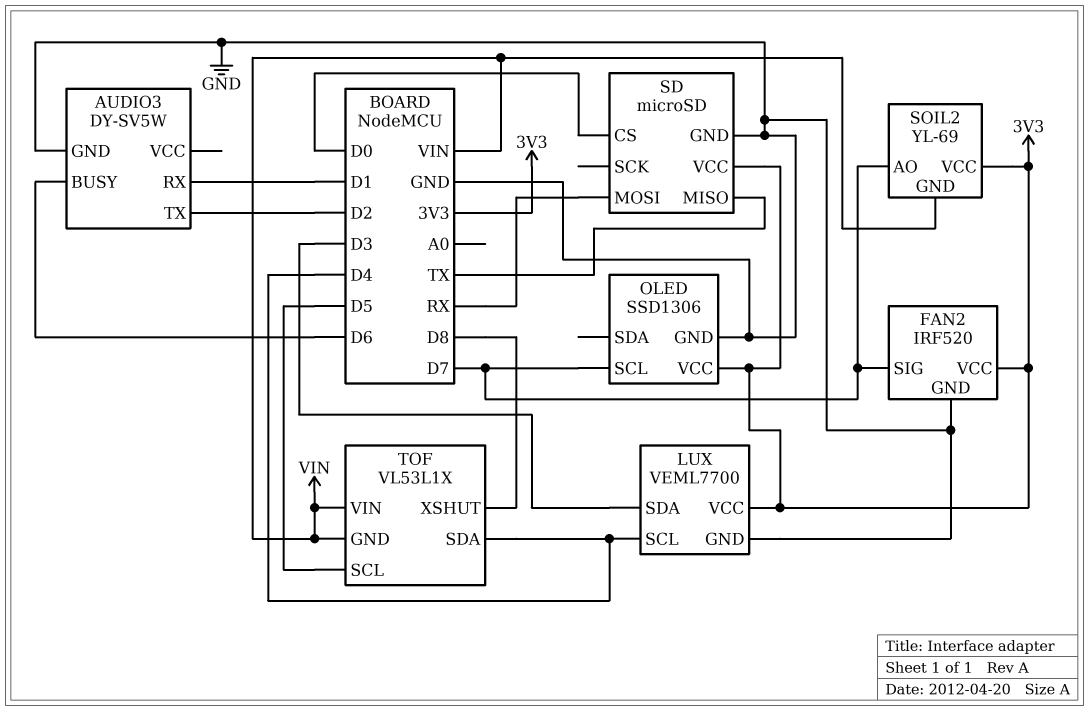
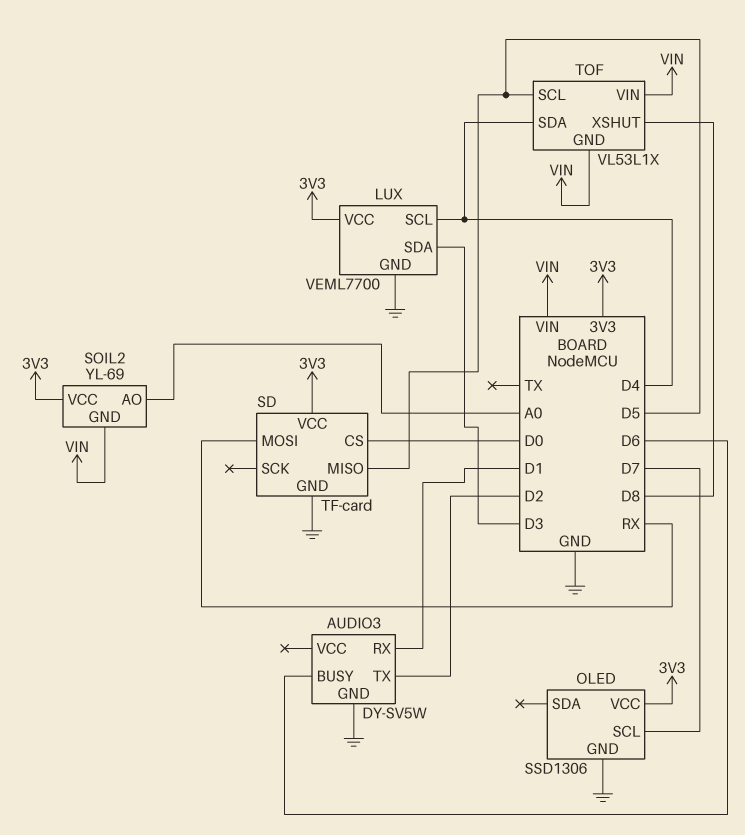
FAN2: IRF520 -> none
FAN2 pin GND: GND -> none
FAN2 pin SIG: D7 -> none
FAN2 pin VCC: 3V3 -> none
SD: microSD -> TF-card
SD pin MISO: TX -> D5
SOIL2 pin AO: D7 -> A0

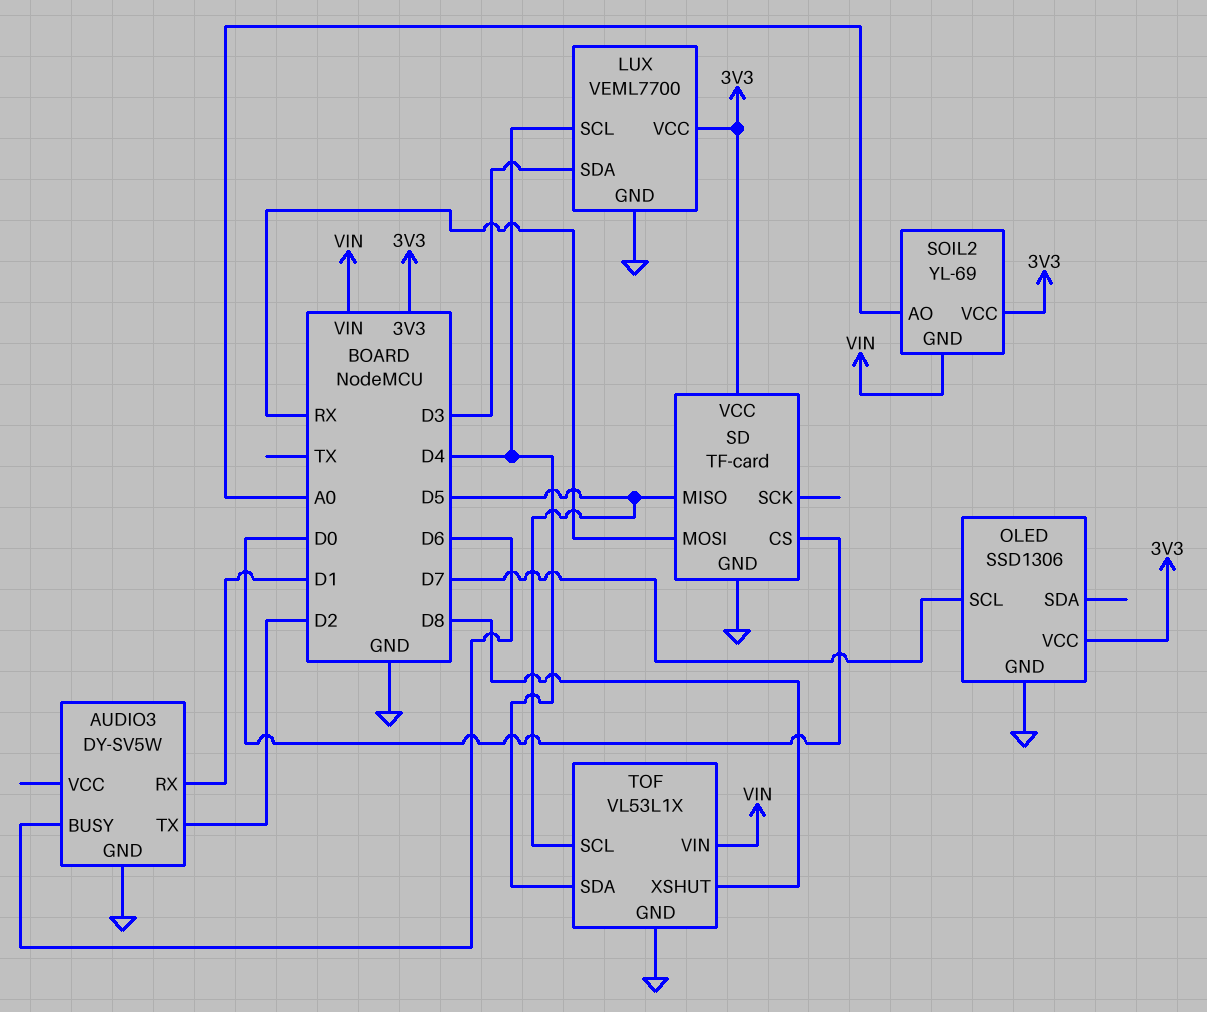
TOF pin GND: VIN -> GND

